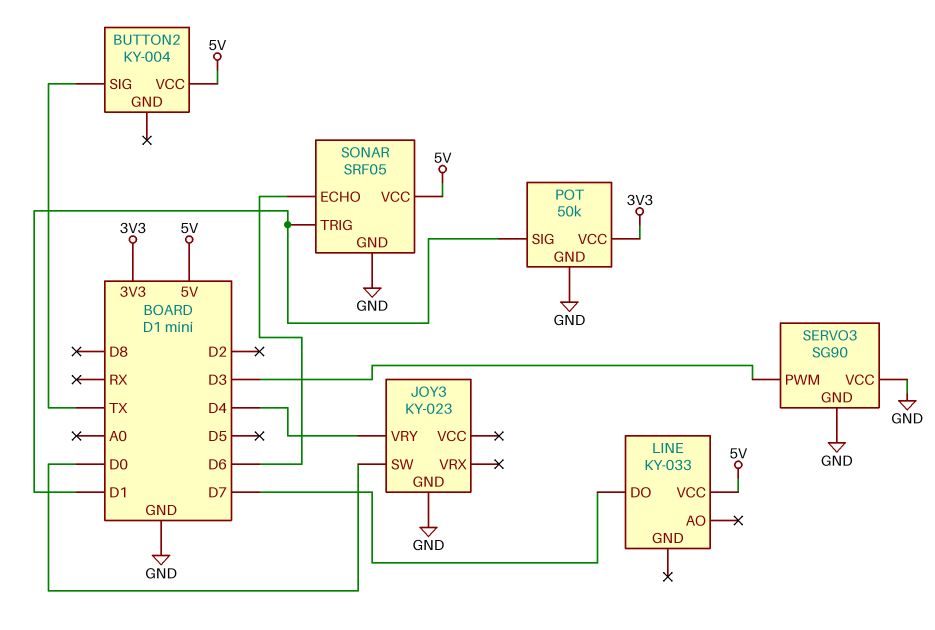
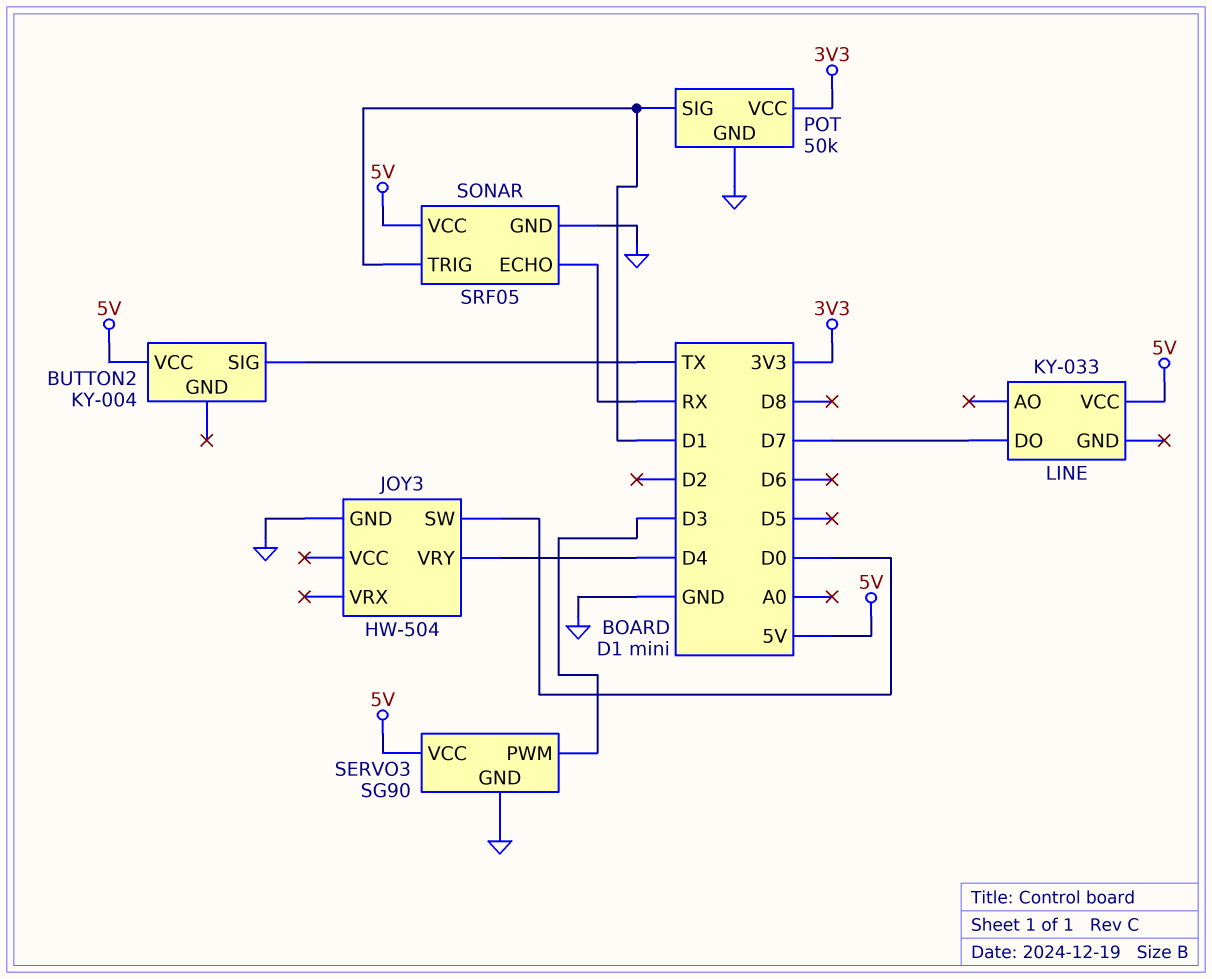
JOY3: KY-023 -> HW-504
SERVO3 pin VCC: GND -> 5V
SONAR pin ECHO: D6 -> RX

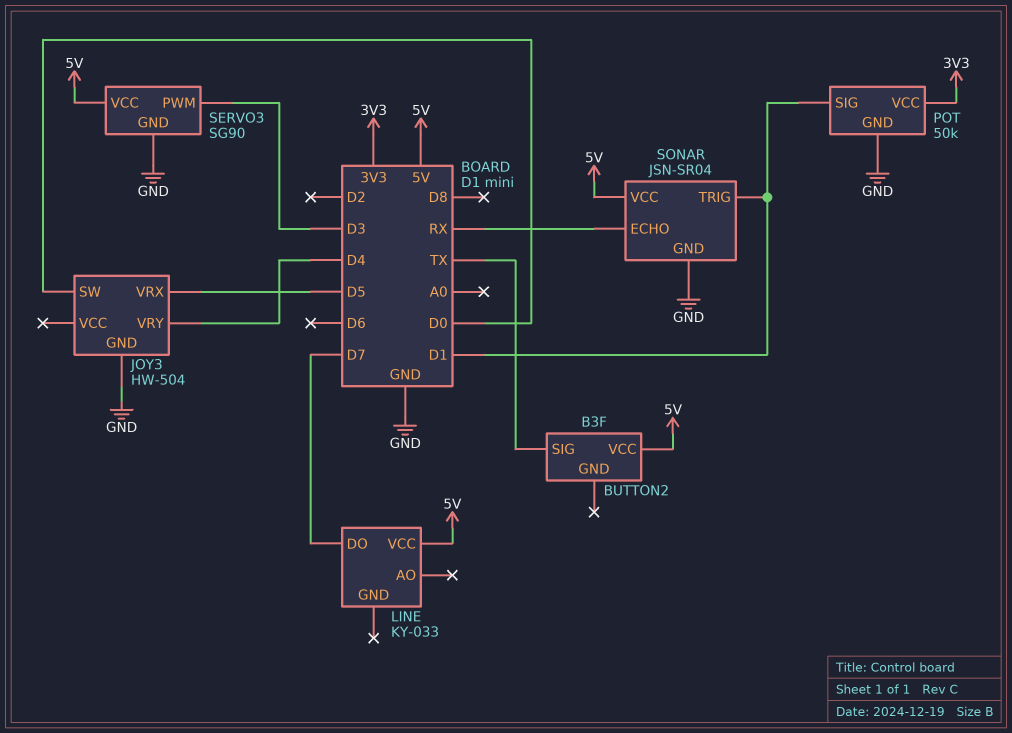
BUTTON2: KY-004 -> B3F
JOY3 pin VRX: none -> D5
SONAR: SRF05 -> JSN-SR04

